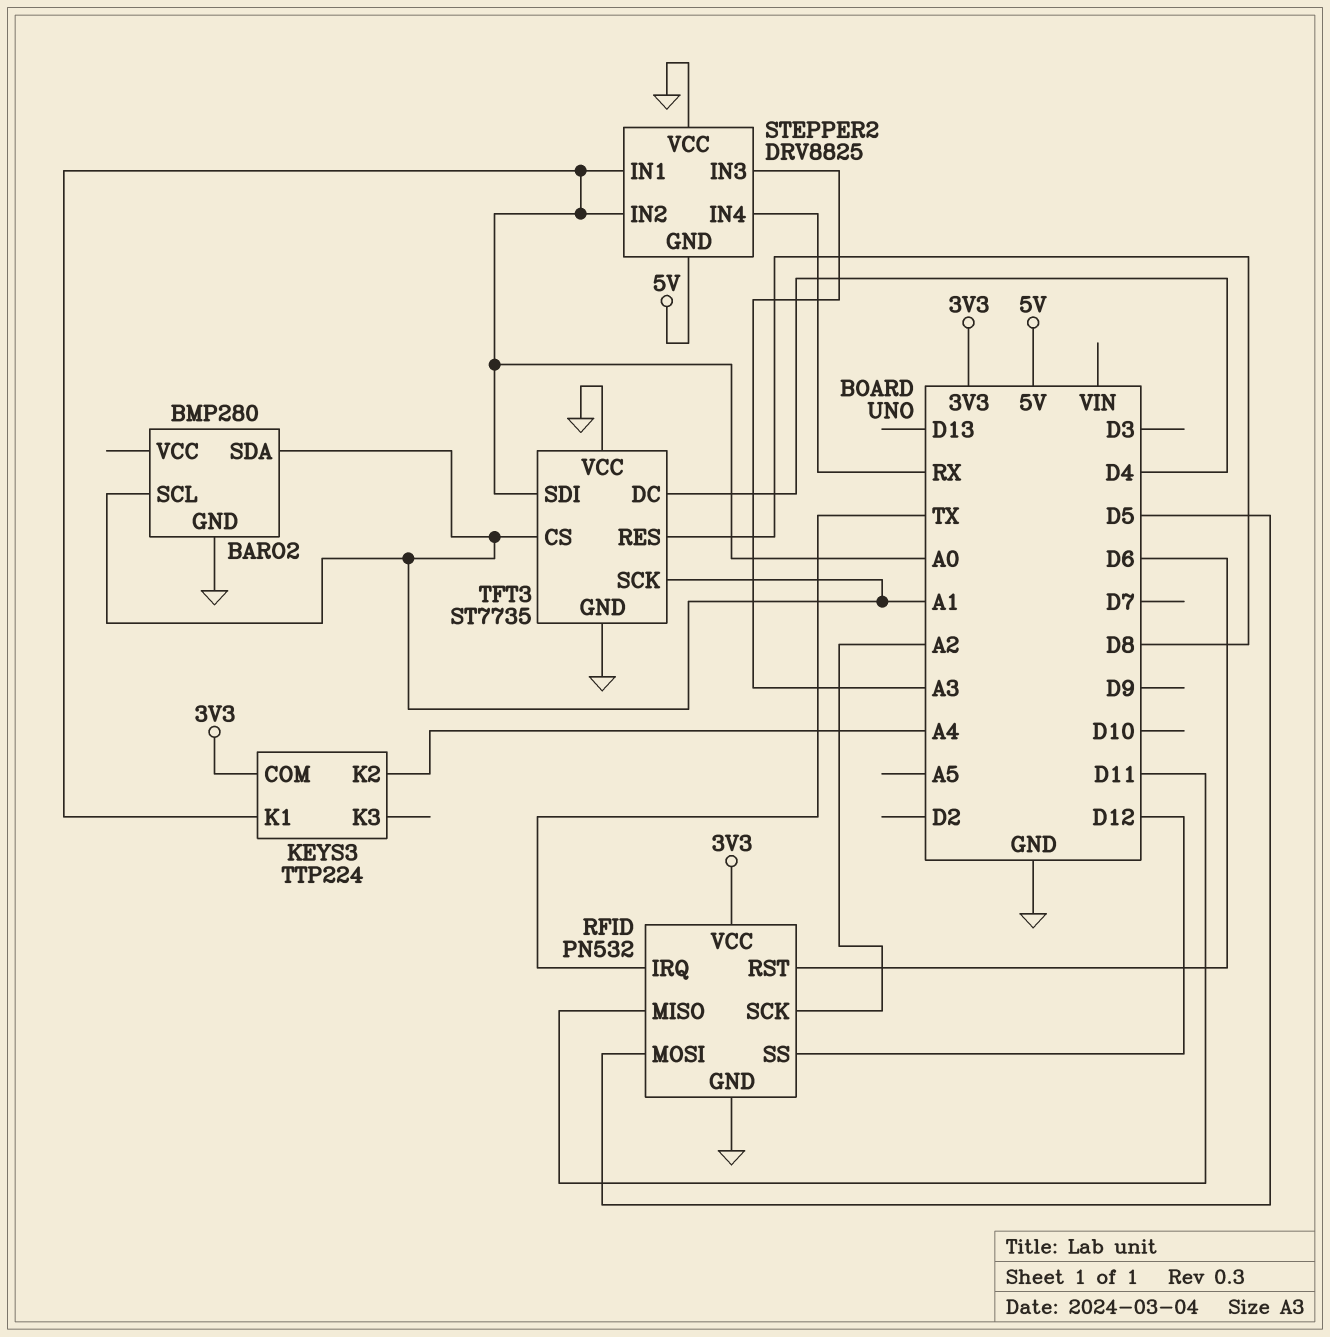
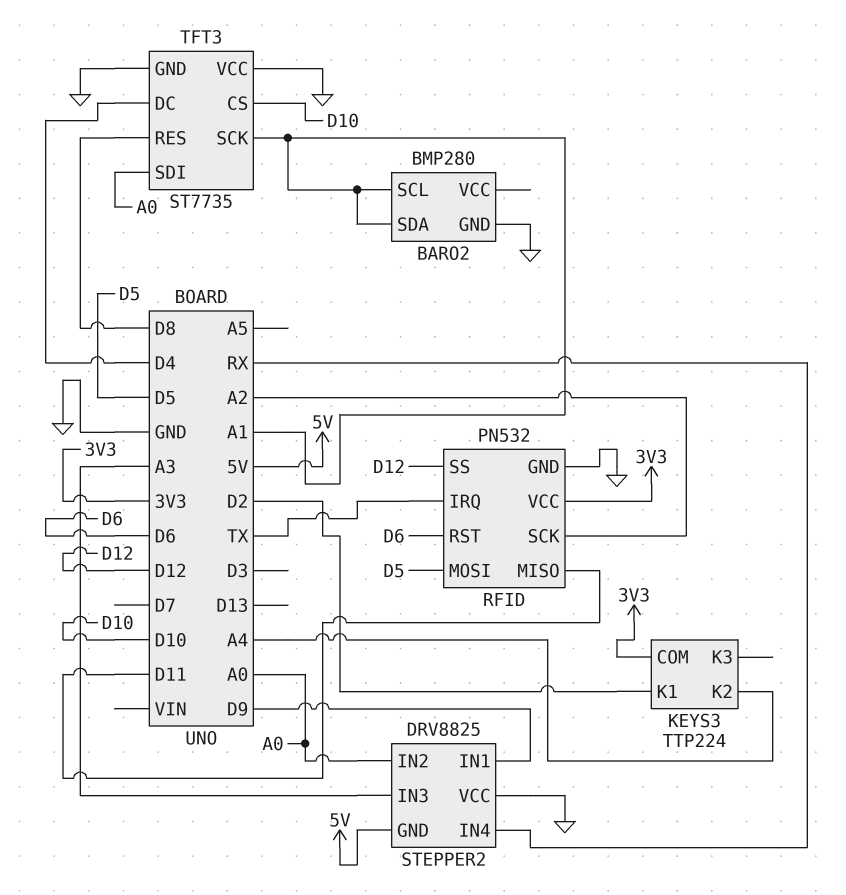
KEYS3 pin K1: A0 -> D2
STEPPER2 pin IN1: A0 -> D9
TFT3 pin CS: A1 -> D10

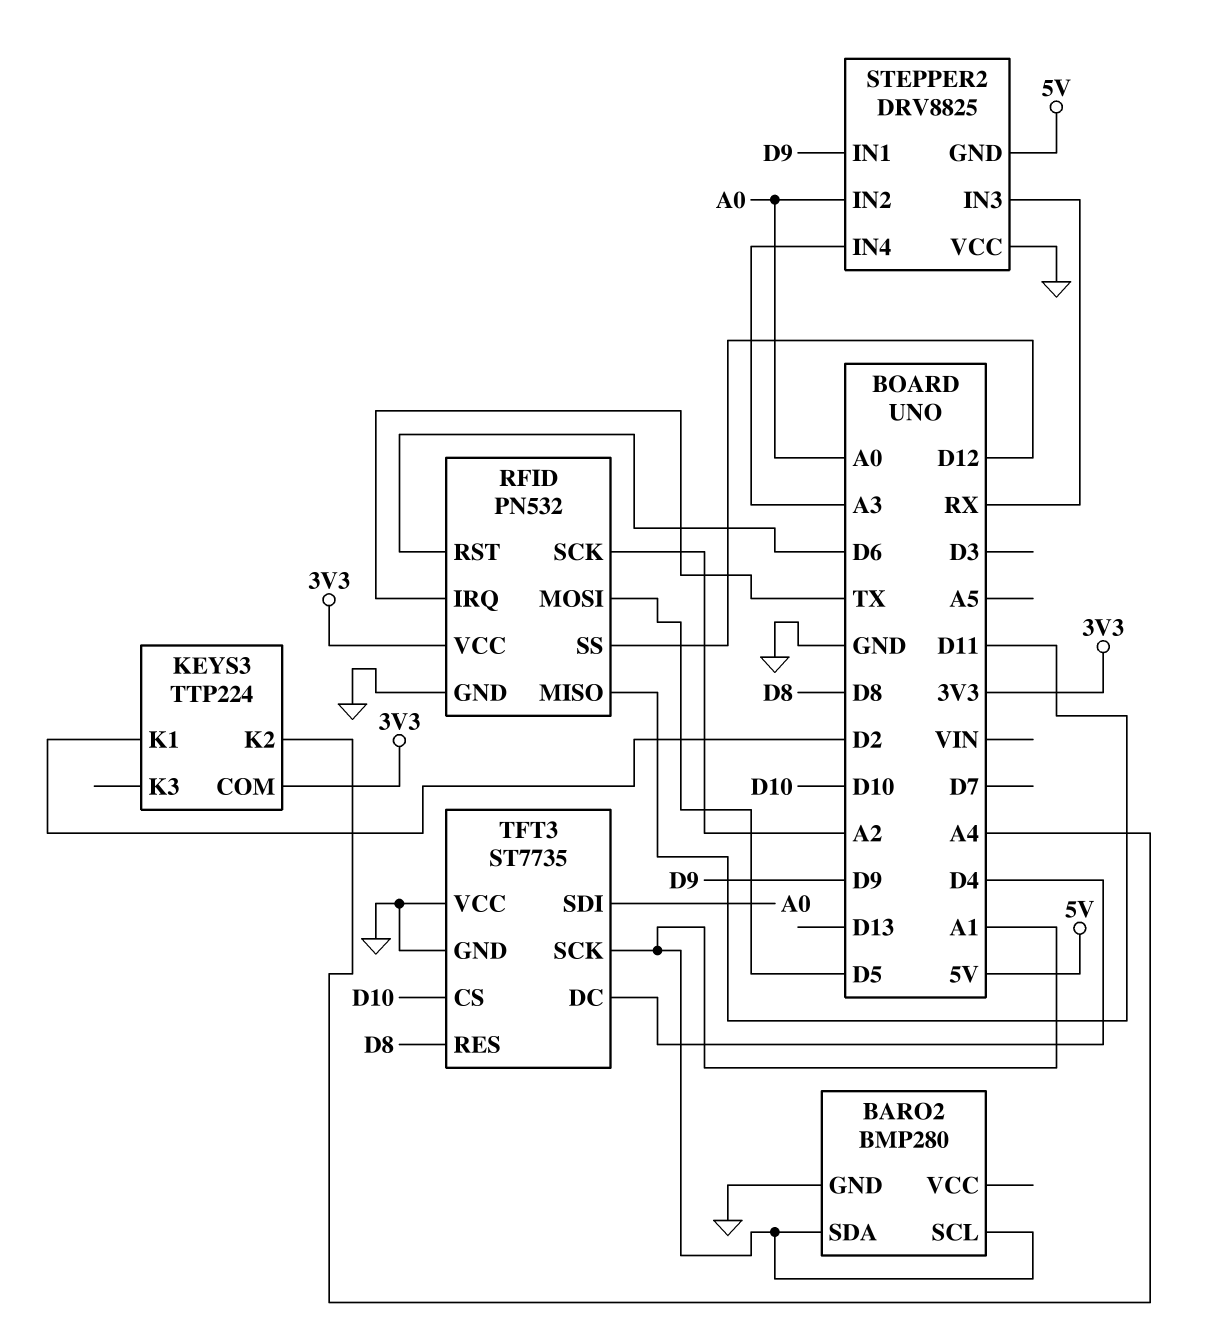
STEPPER2 pin IN3: A3 -> RX
STEPPER2 pin IN4: RX -> A3

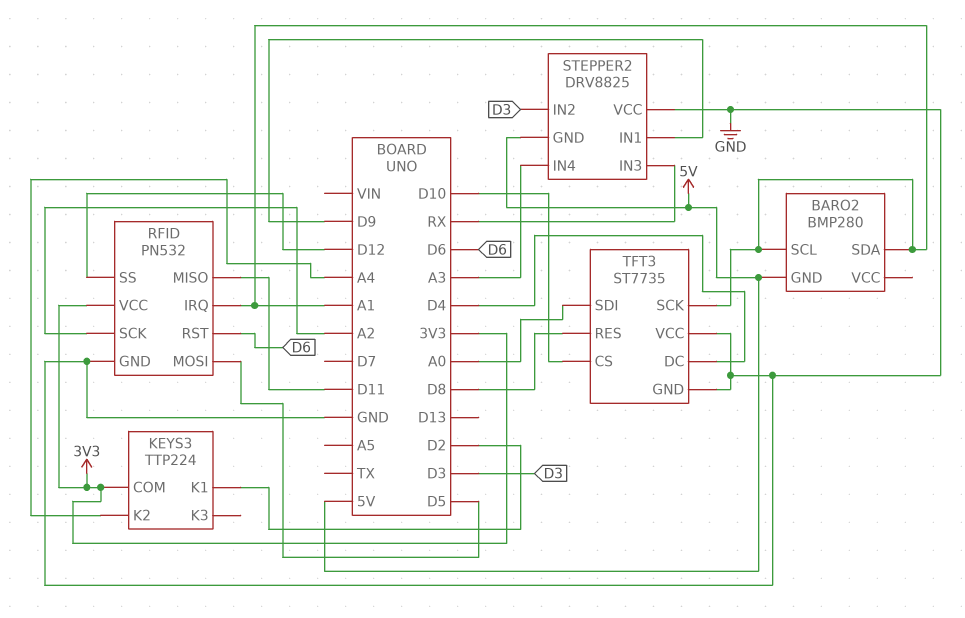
BARO2 pin GND: GND -> 5V
RFID pin IRQ: TX -> A1
STEPPER2 pin IN2: A0 -> D3

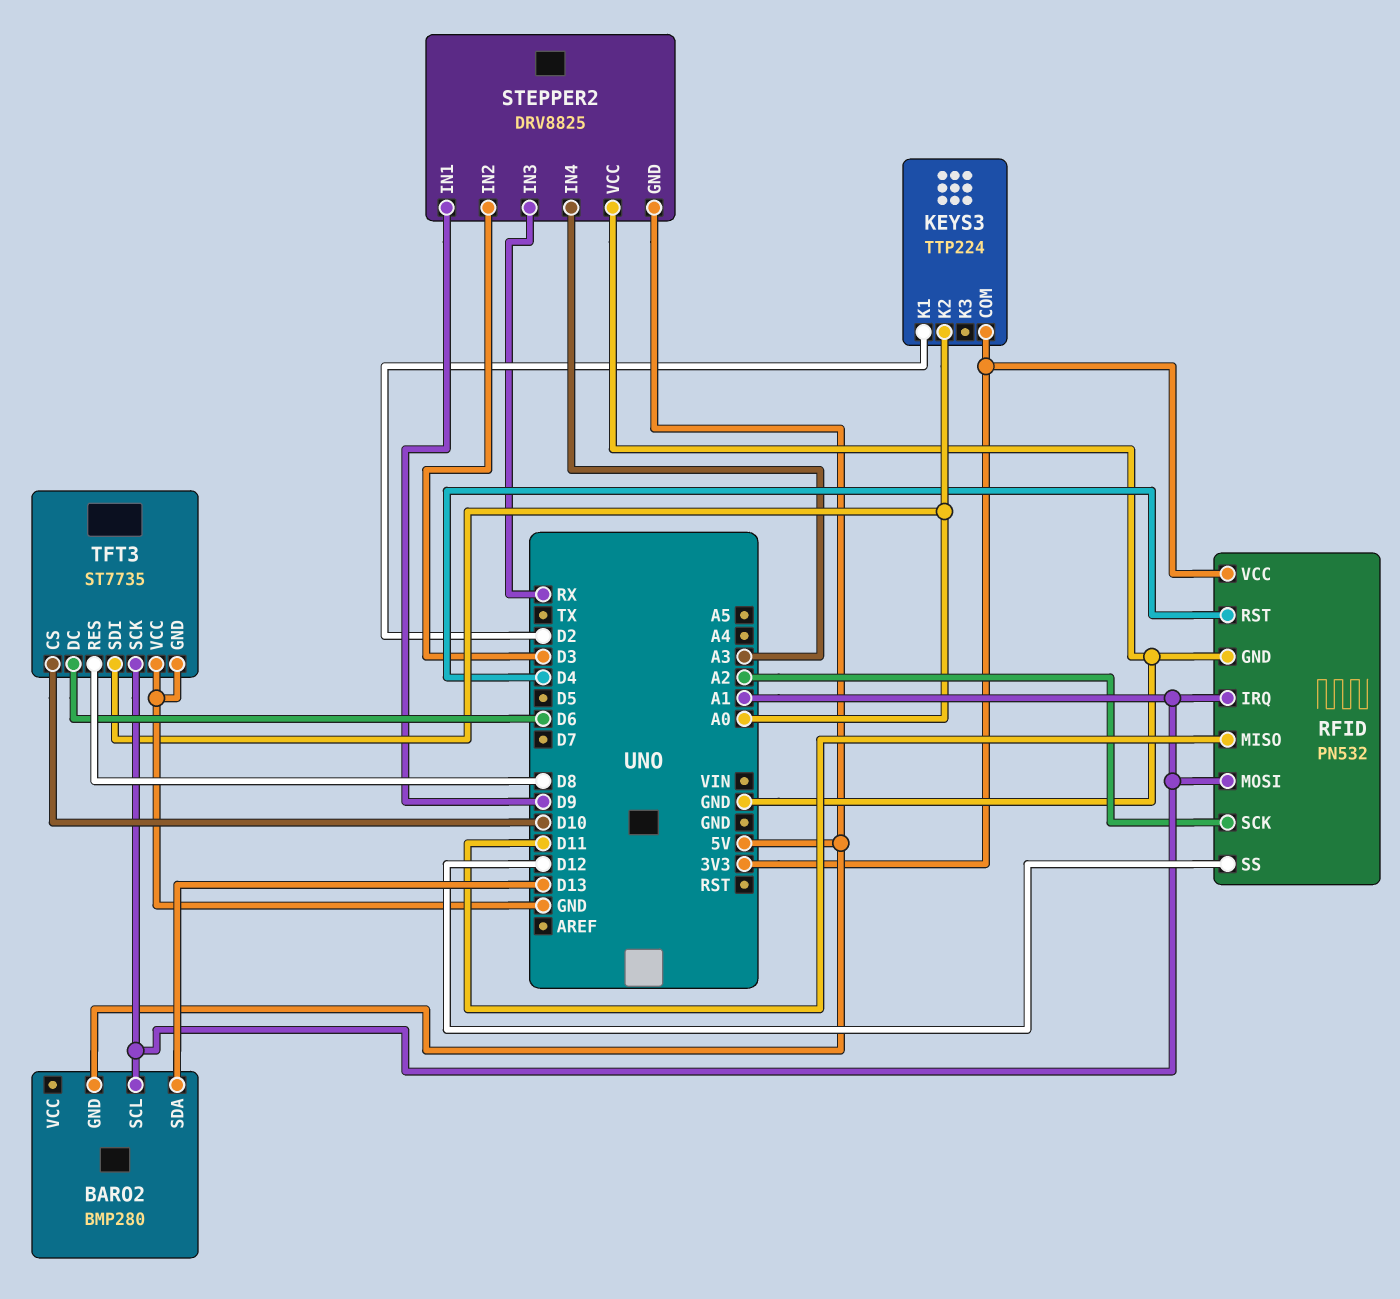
BARO2 pin SDA: A1 -> D13
KEYS3 pin K2: A4 -> A0
RFID pin MOSI: D5 -> A1
RFID pin RST: D6 -> D4
TFT3 pin DC: D4 -> D6

